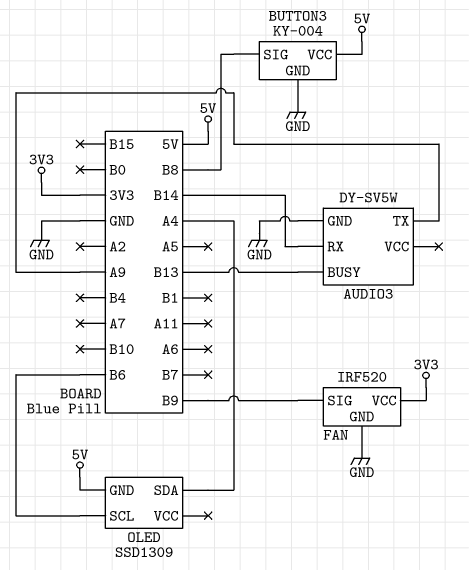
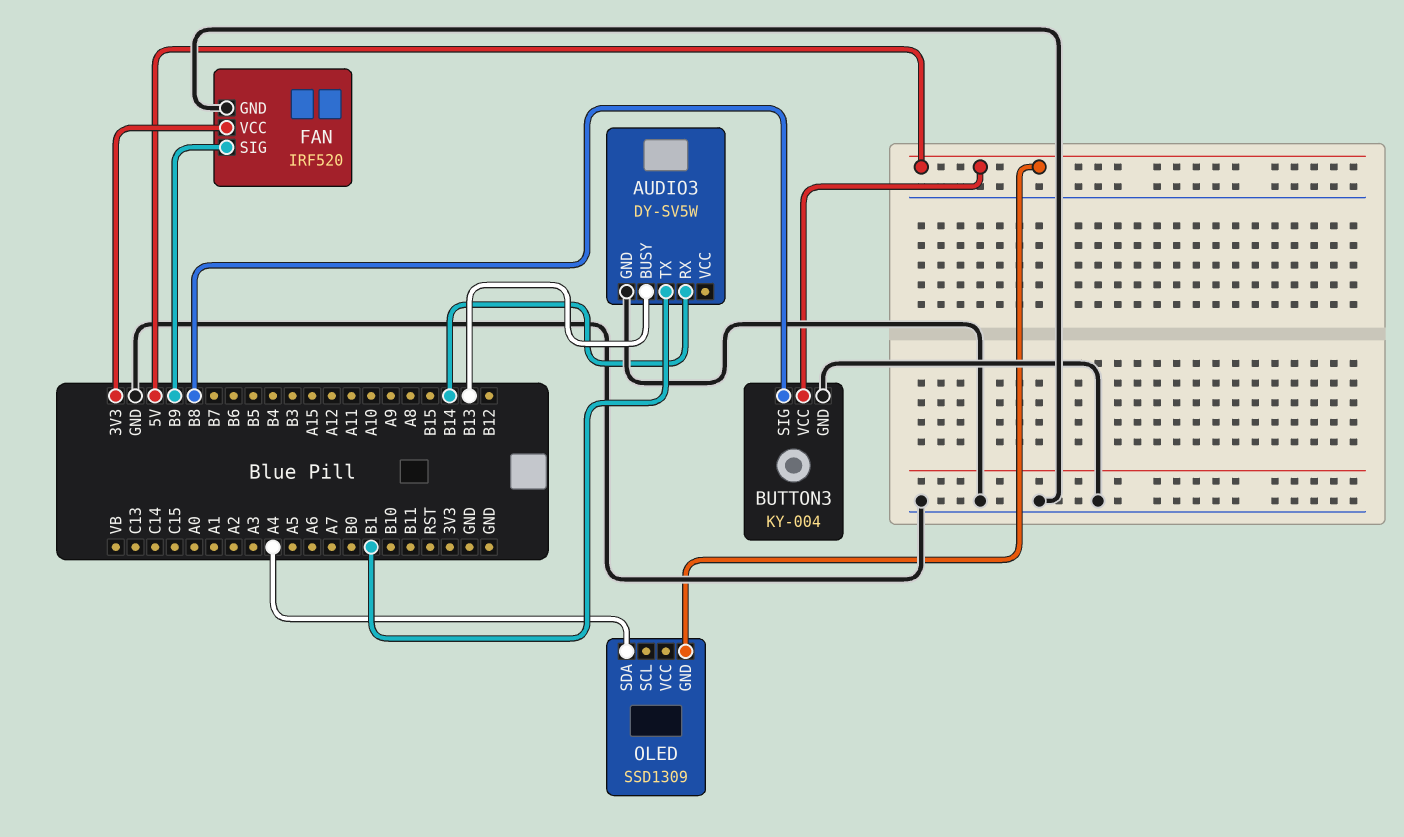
AUDIO3 pin TX: A9 -> B1
OLED pin SCL: B6 -> none

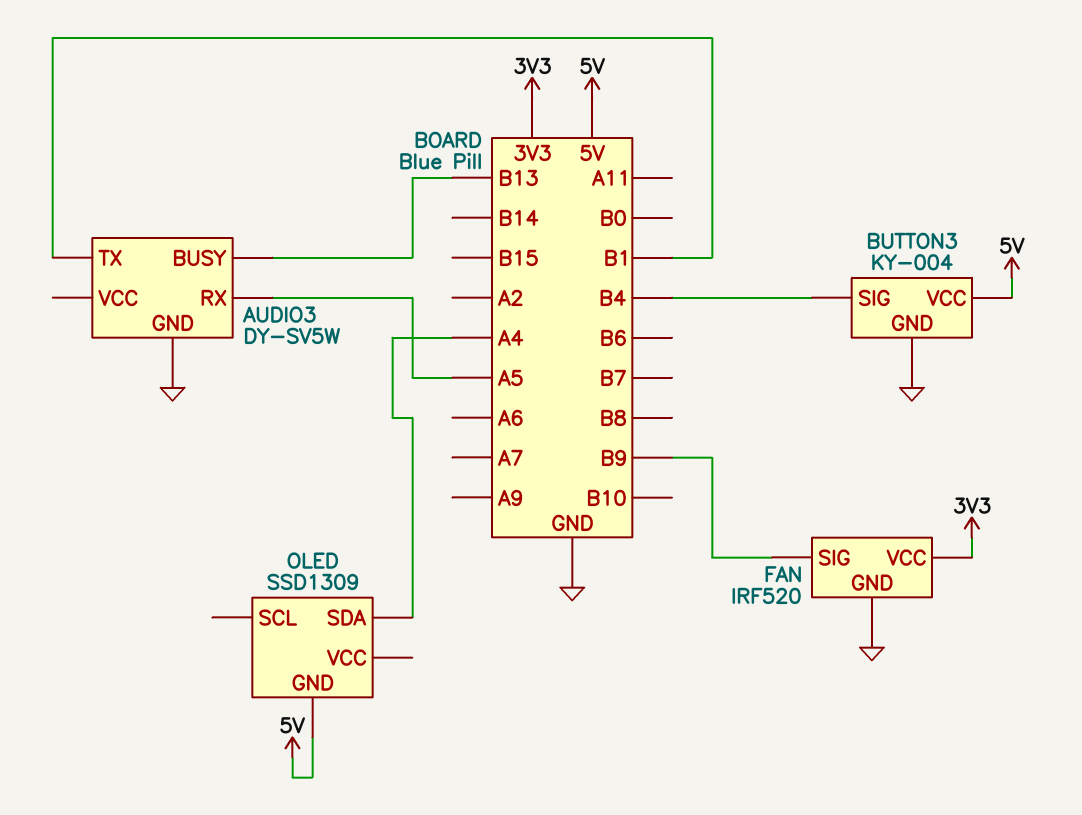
AUDIO3 pin RX: B14 -> A5
BUTTON3 pin SIG: B8 -> B4

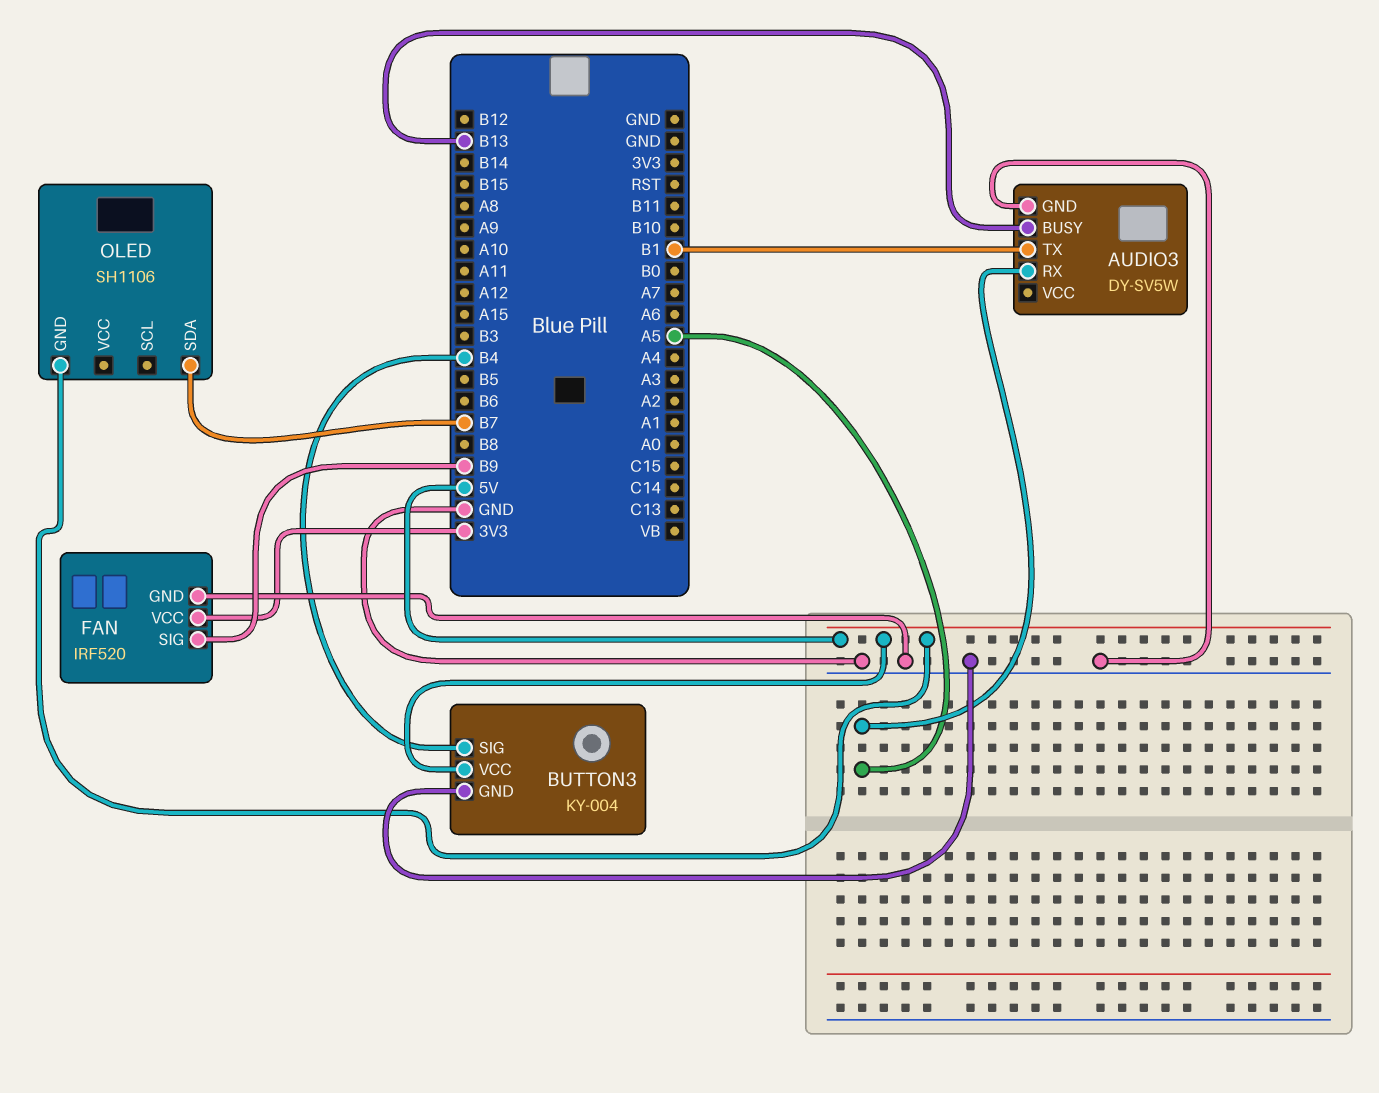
OLED: SSD1309 -> SH1106
OLED pin SDA: A4 -> B7

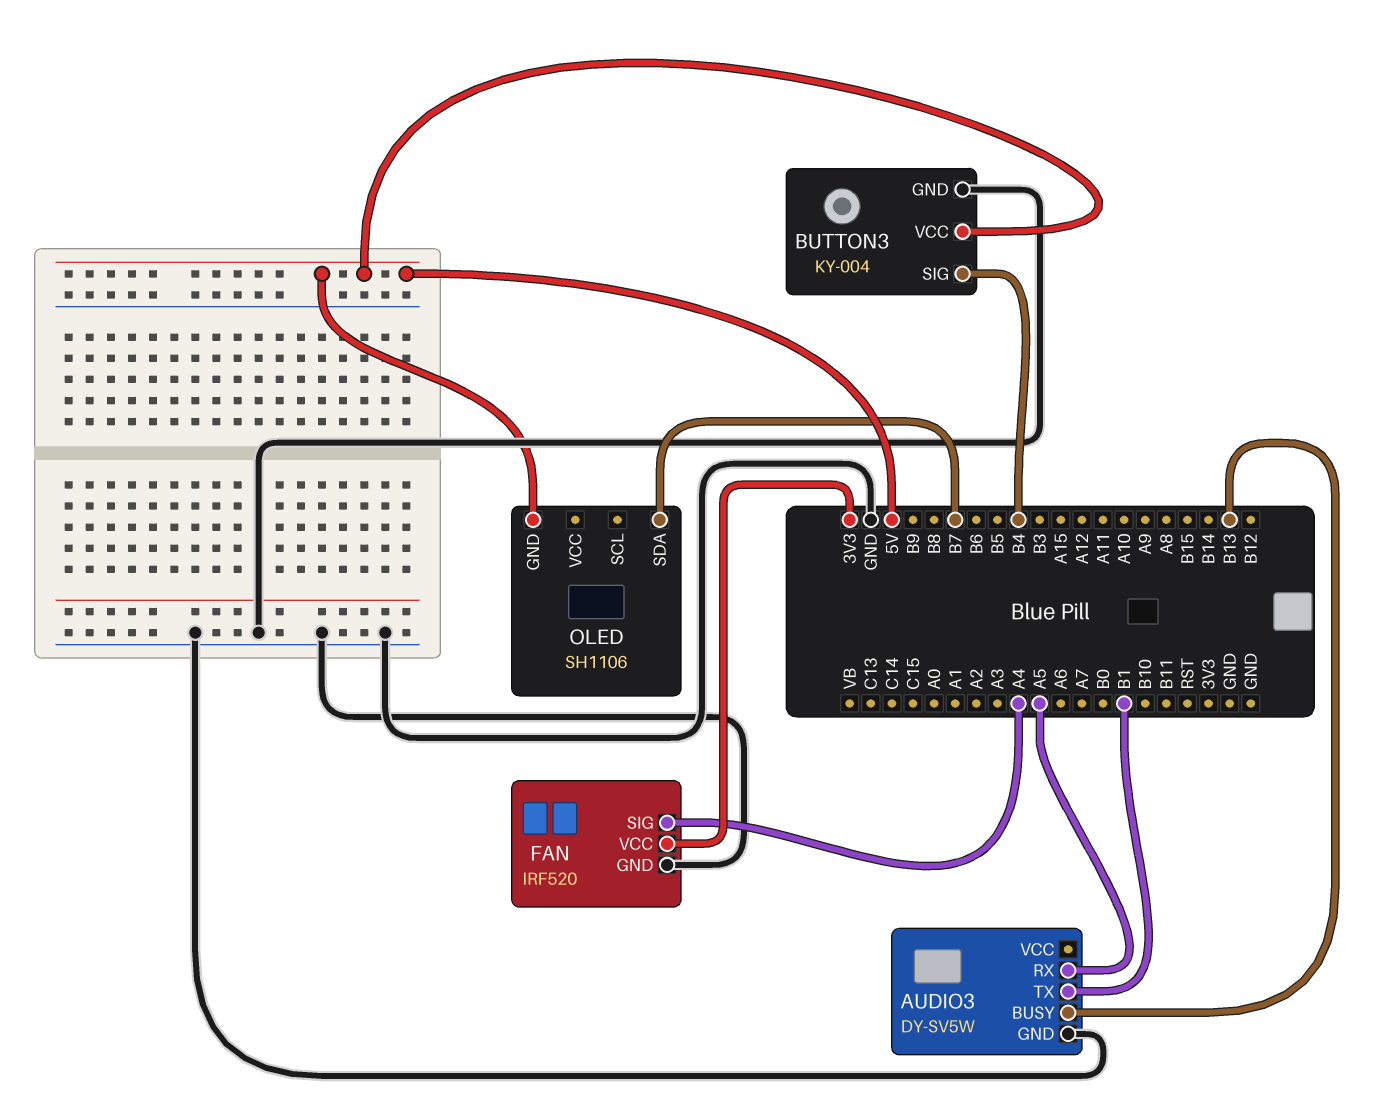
FAN pin SIG: B9 -> A4

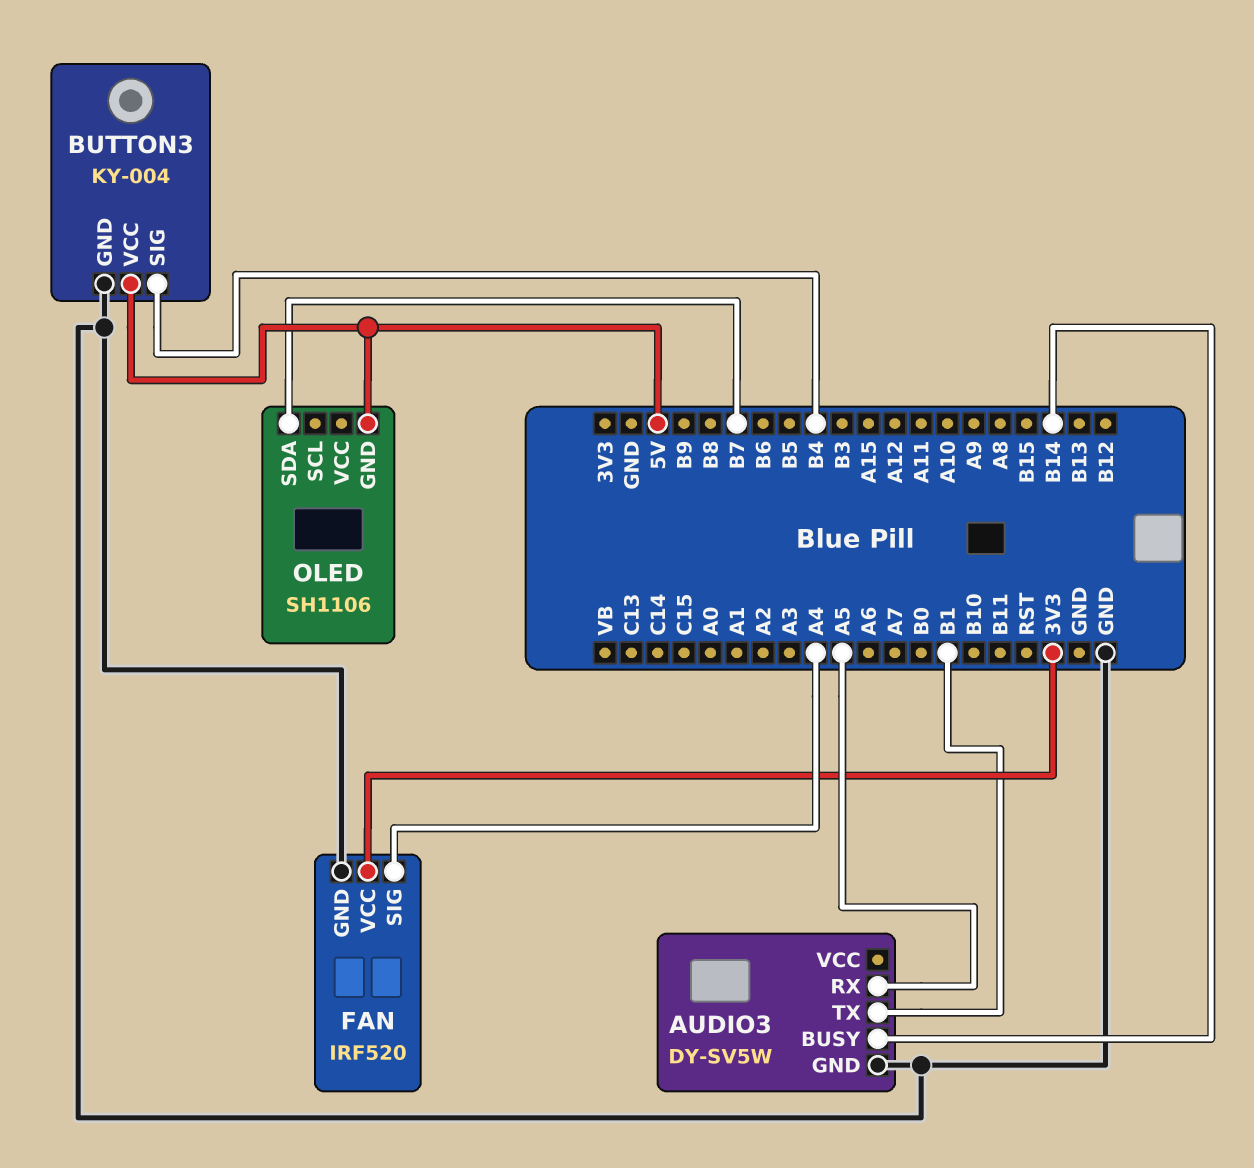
AUDIO3 pin BUSY: B13 -> B14

